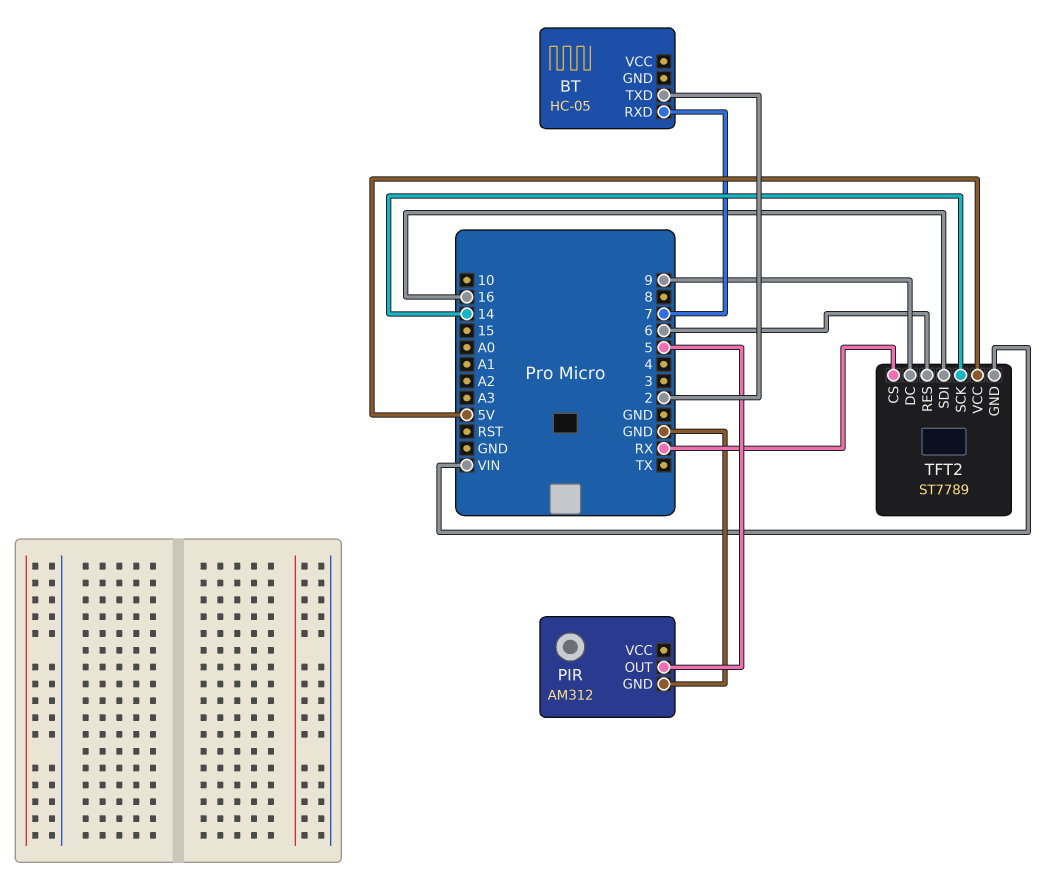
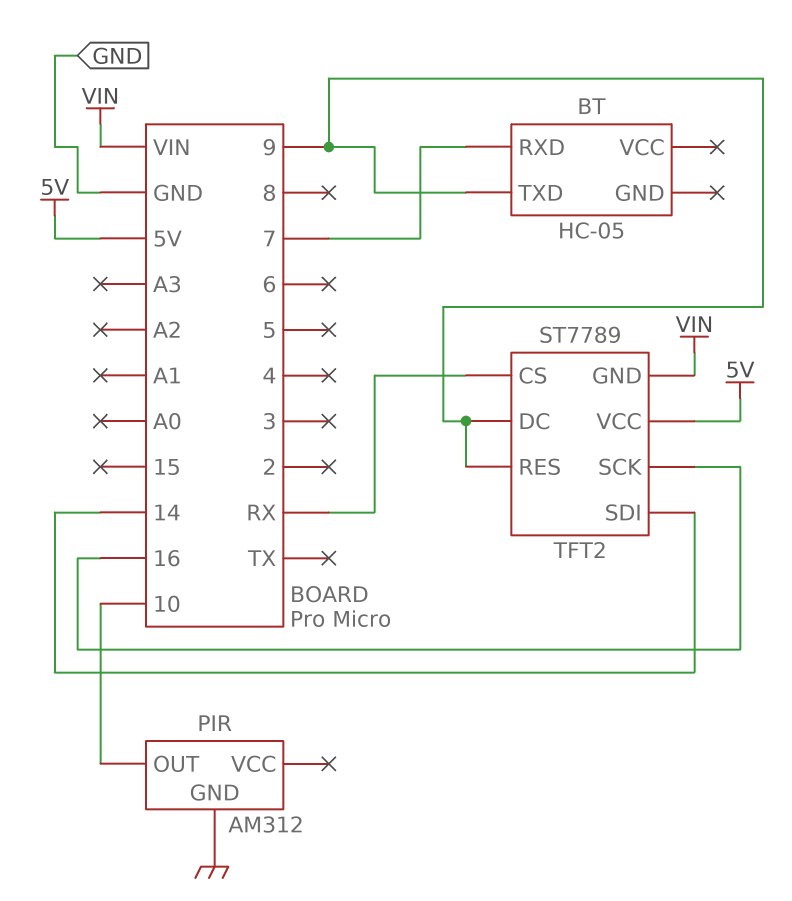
BT pin TXD: 2 -> 9
PIR pin OUT: 5 -> 10
TFT2 pin RES: 6 -> 9
TFT2 pin SCK: 14 -> 16
TFT2 pin SDI: 16 -> 14

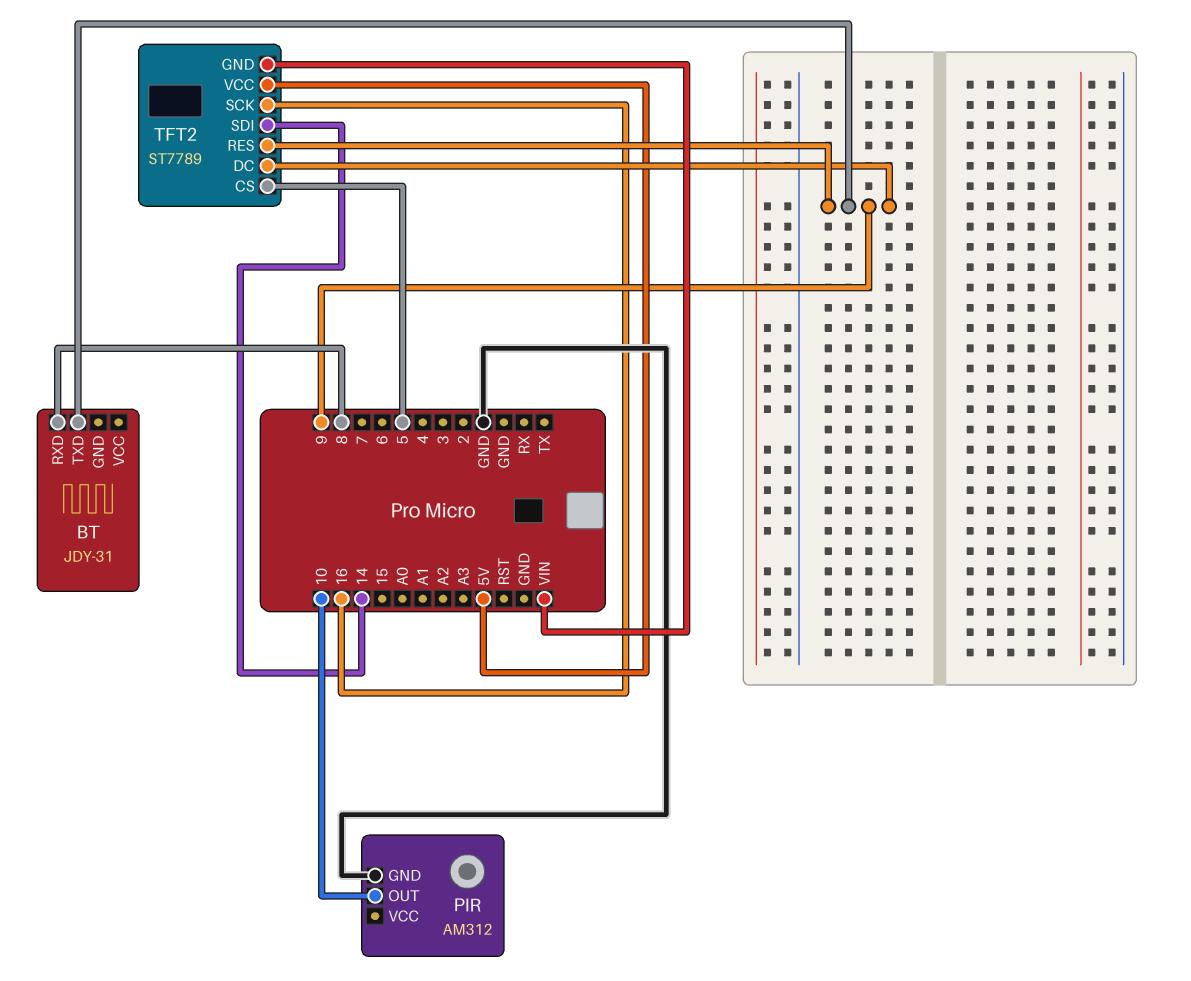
BT: HC-05 -> JDY-31
BT pin RXD: 7 -> 8
TFT2 pin CS: RX -> 5

